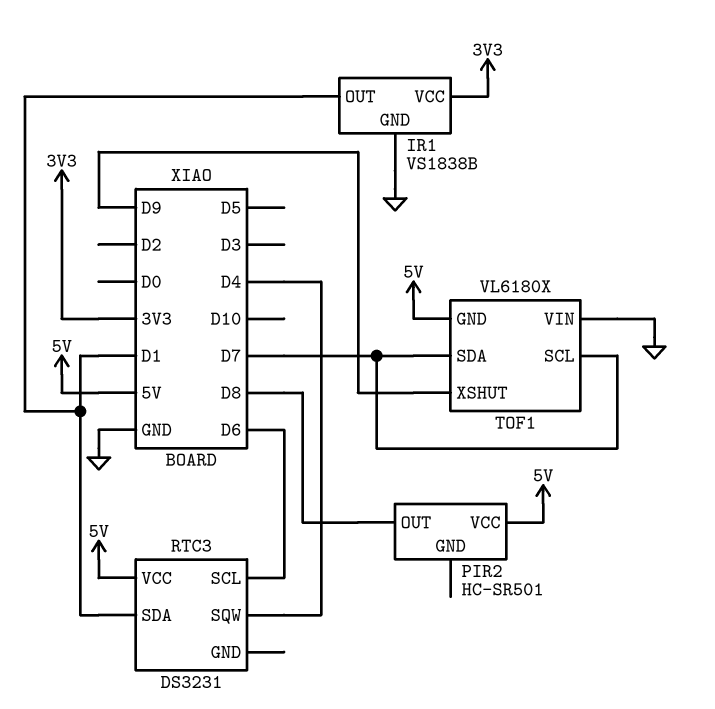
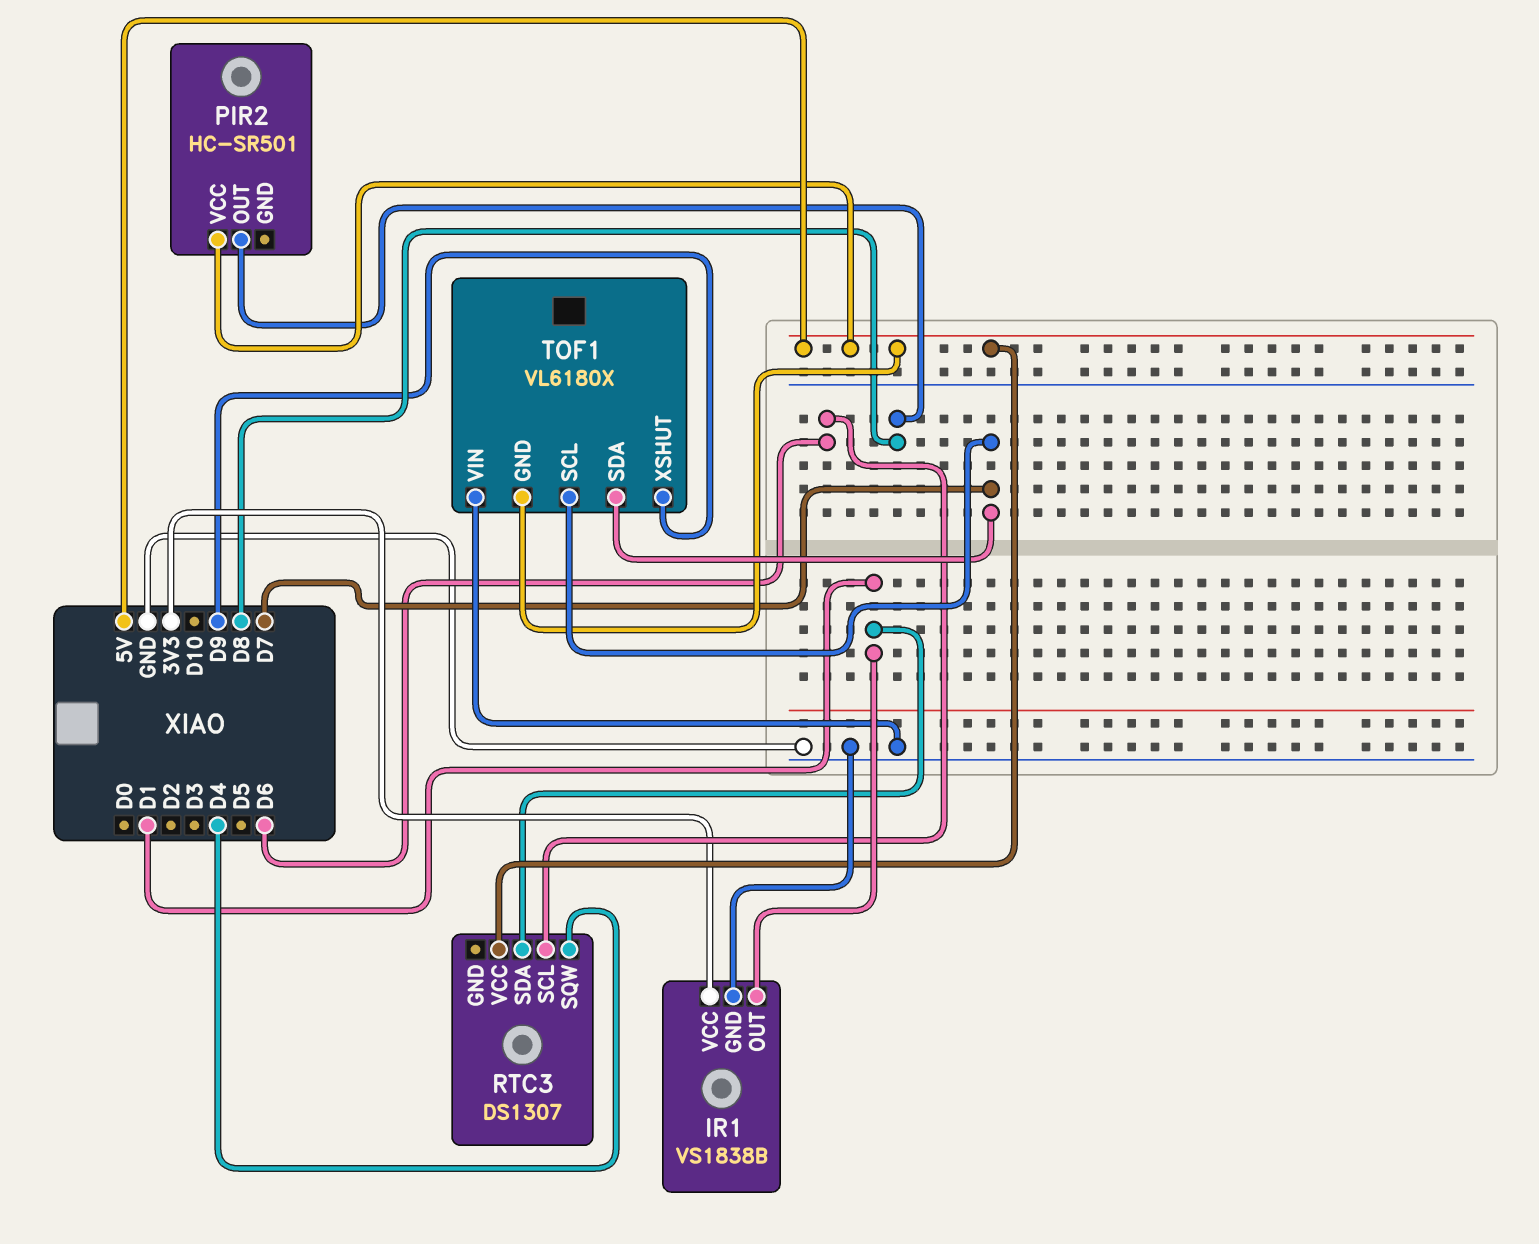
RTC3: DS3231 -> DS1307

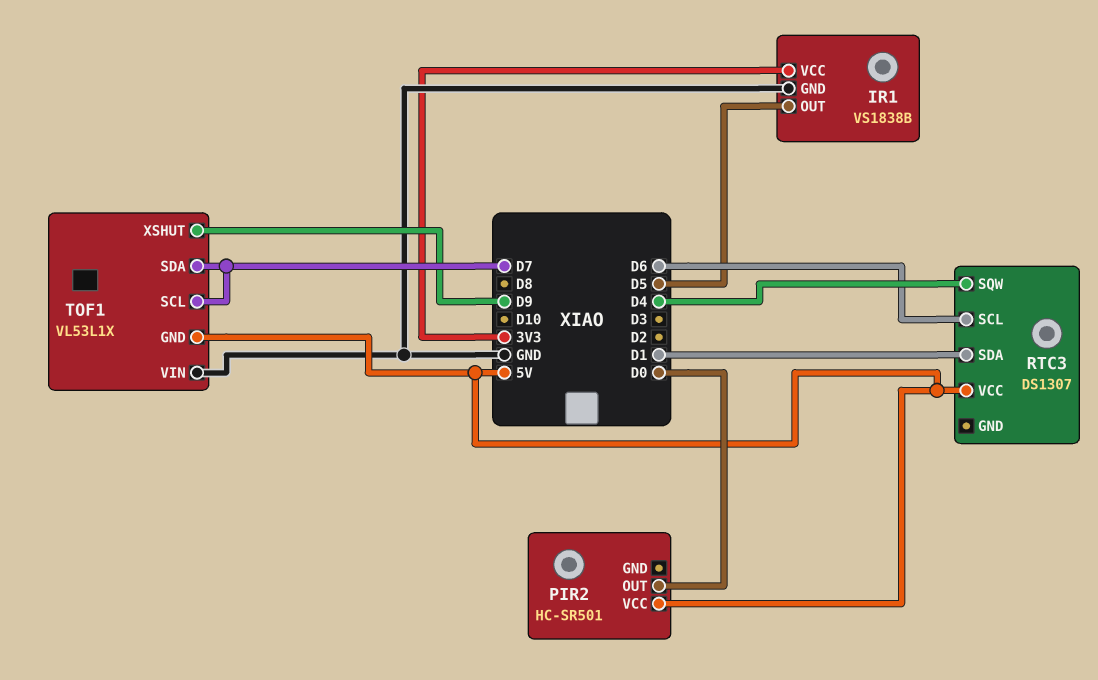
IR1 pin OUT: D1 -> D5
PIR2 pin OUT: D8 -> D0
TOF1: VL6180X -> VL53L1X

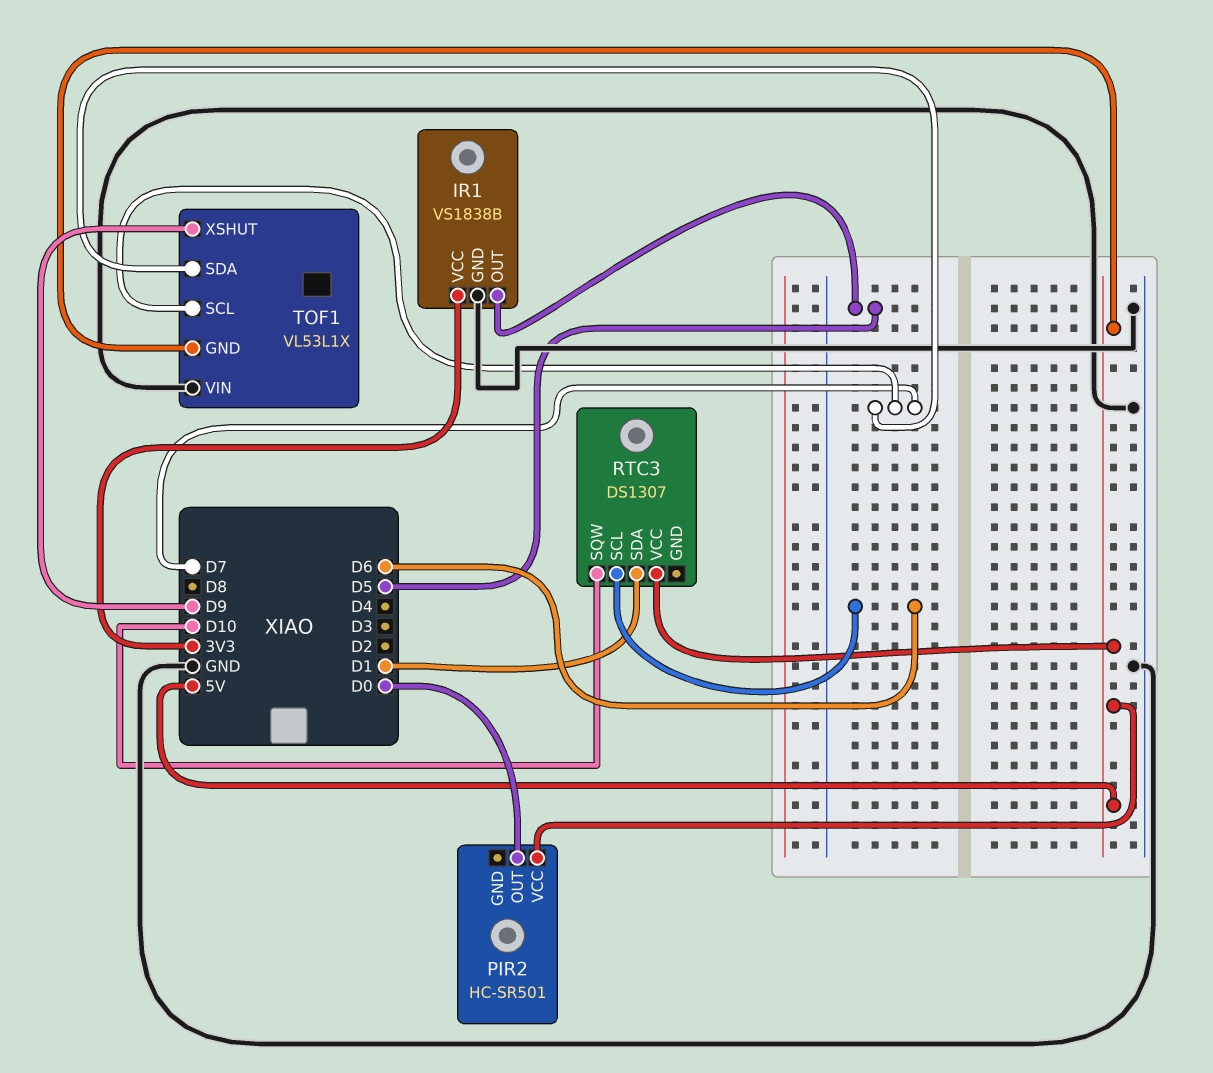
RTC3 pin SQW: D4 -> D10

